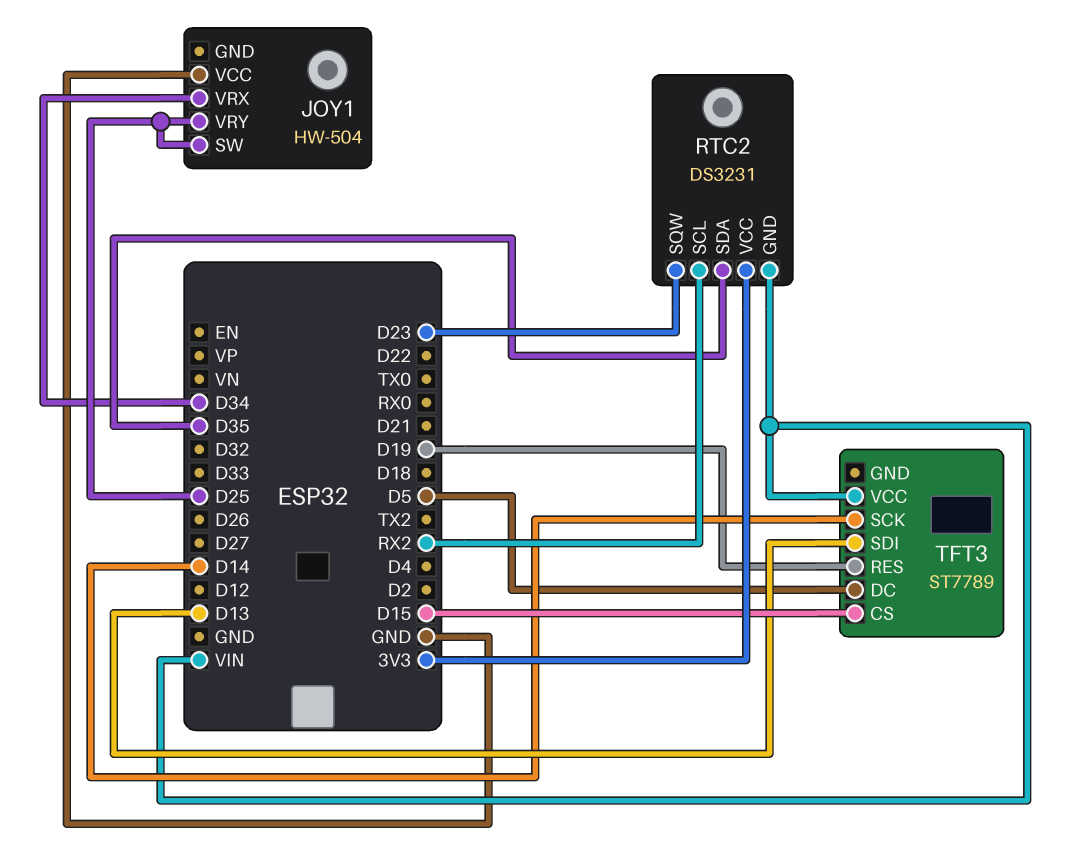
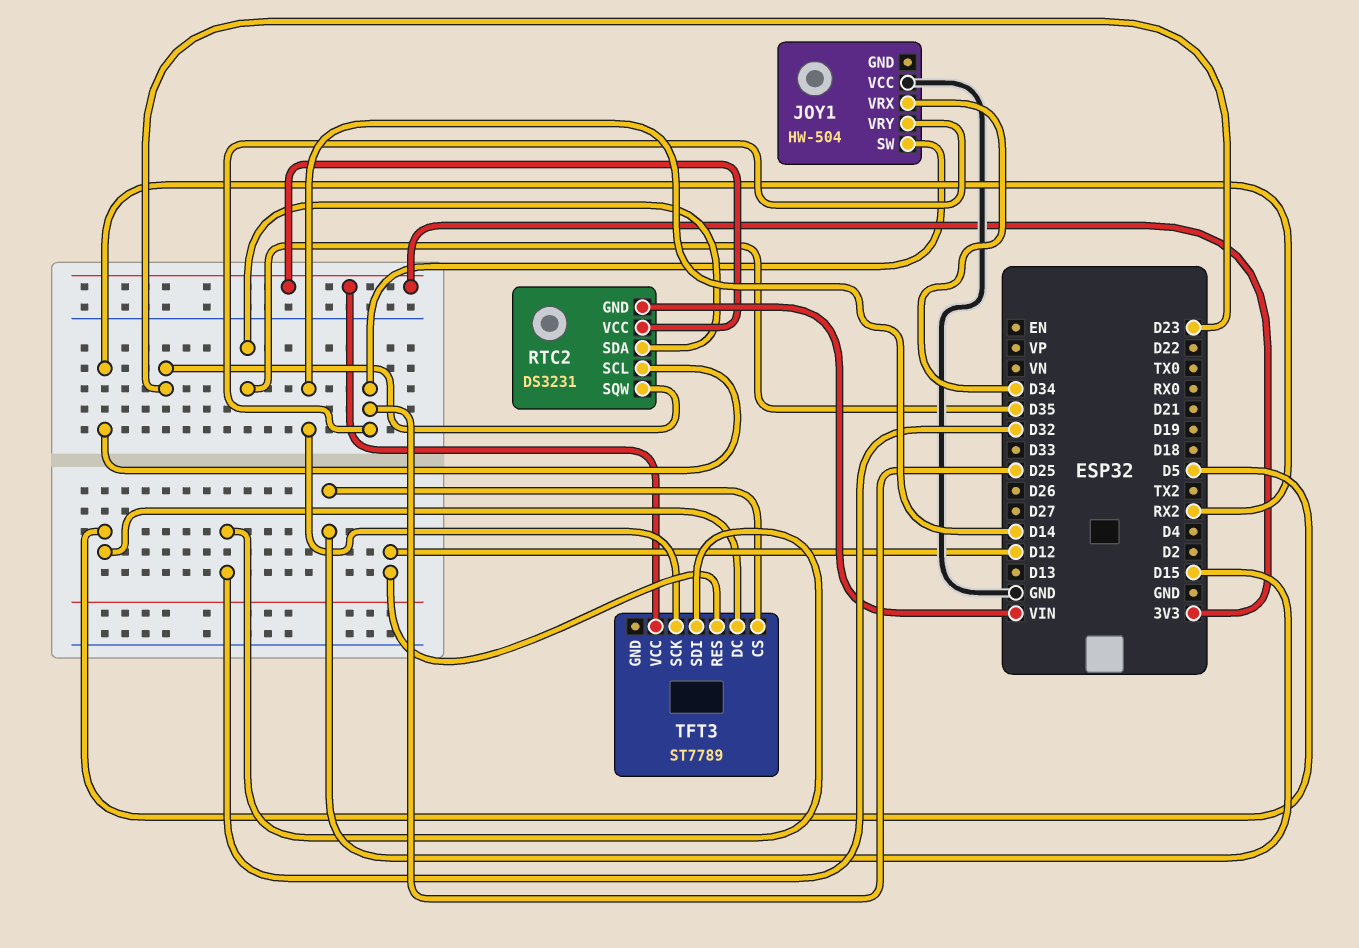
TFT3 pin RES: D19 -> D12
TFT3 pin SDI: D13 -> D32
TFT3 pin VCC: VIN -> 3V3

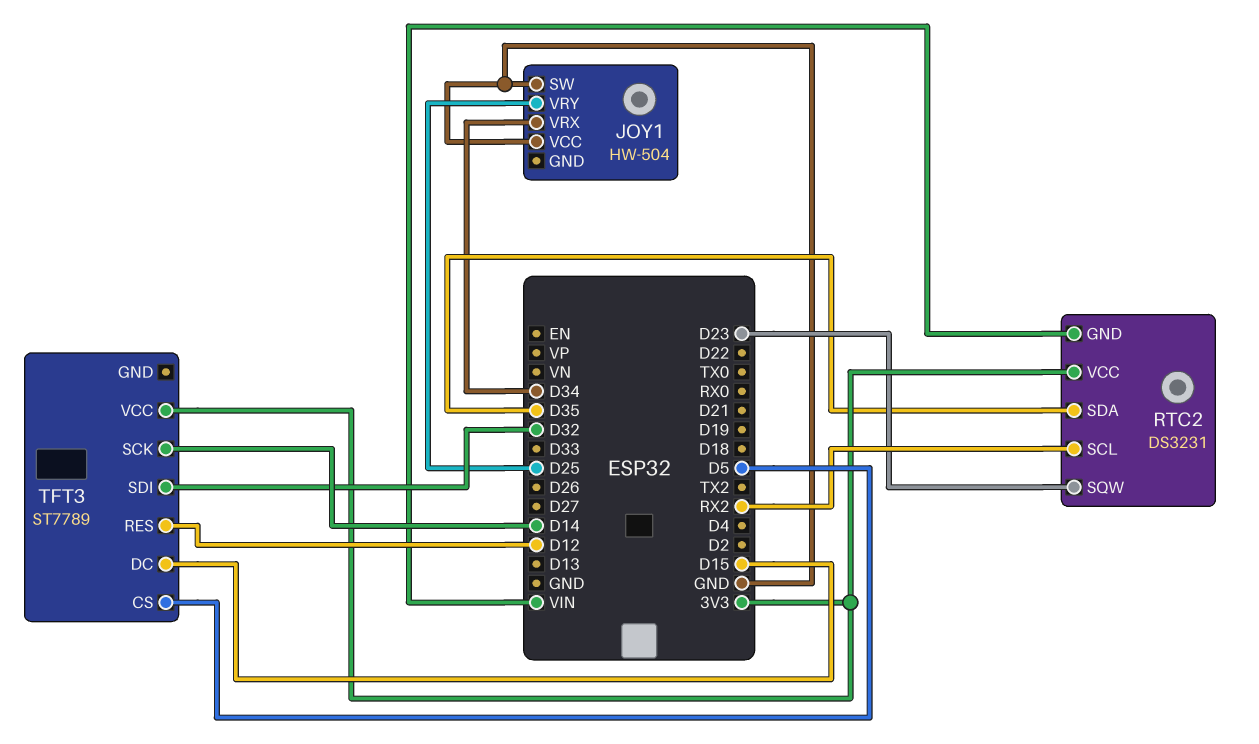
JOY1 pin SW: D25 -> GND
TFT3 pin CS: D15 -> D5
TFT3 pin DC: D5 -> D15

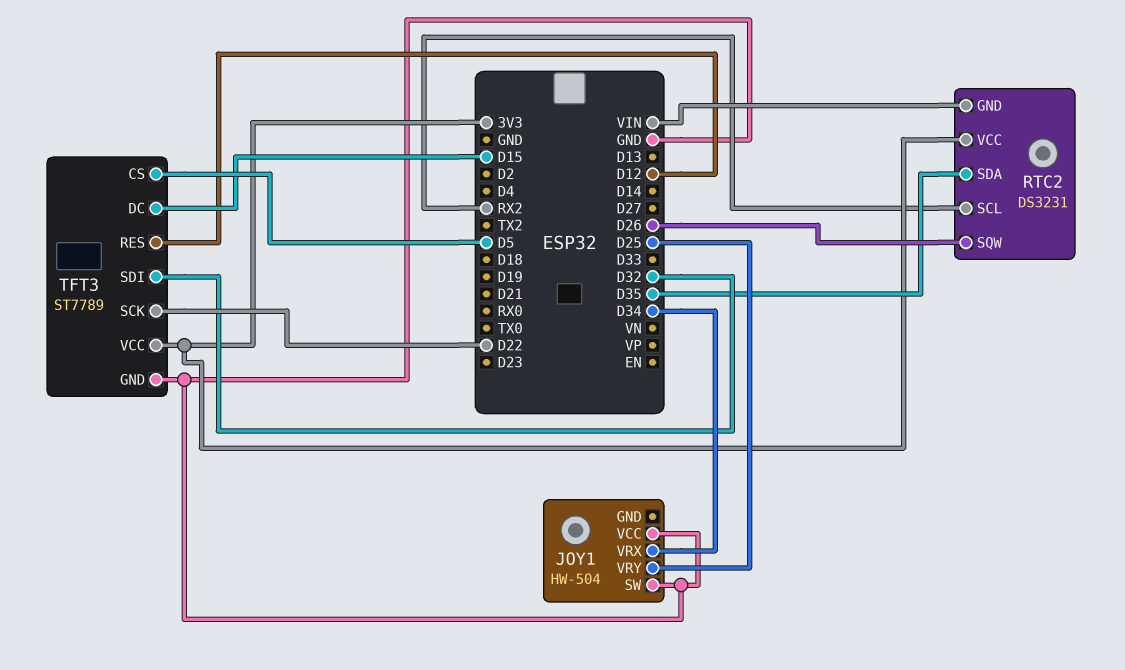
RTC2 pin SQW: D23 -> D26
TFT3 pin GND: none -> GND
TFT3 pin SCK: D14 -> D22

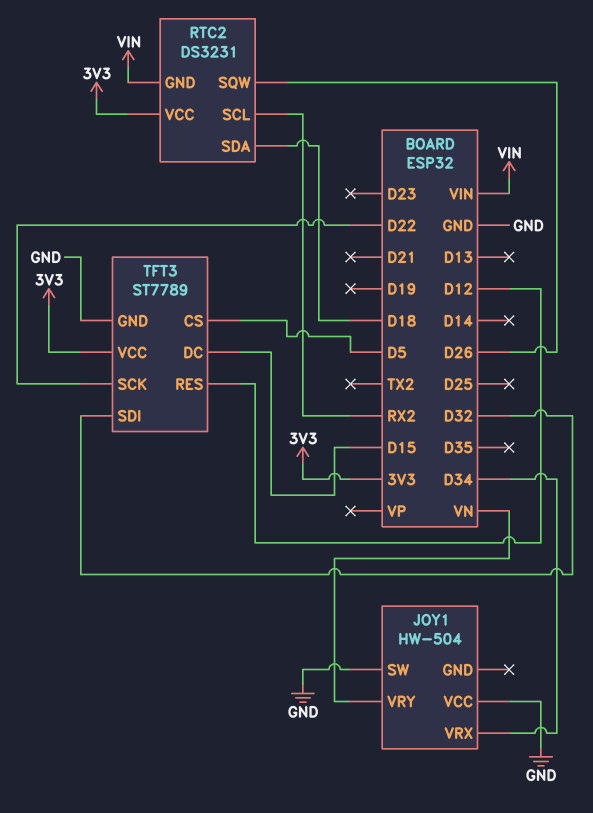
JOY1 pin VRY: D25 -> VN
RTC2 pin SDA: D35 -> D18

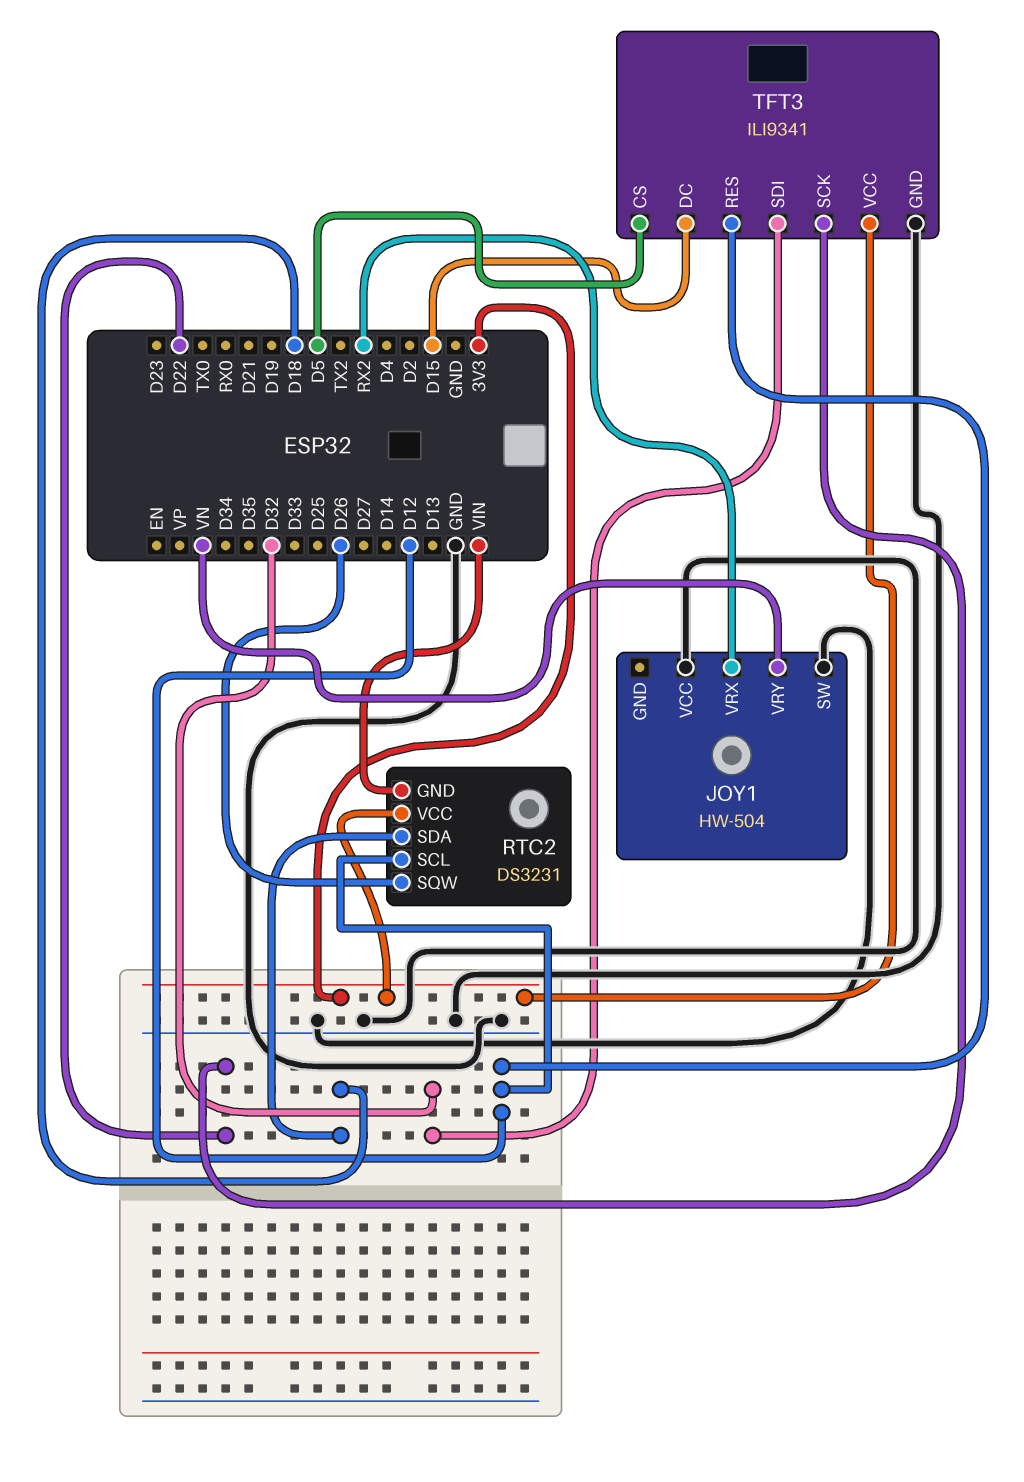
JOY1 pin VRX: D34 -> RX2
RTC2 pin SCL: RX2 -> D12
TFT3: ST7789 -> ILI9341

